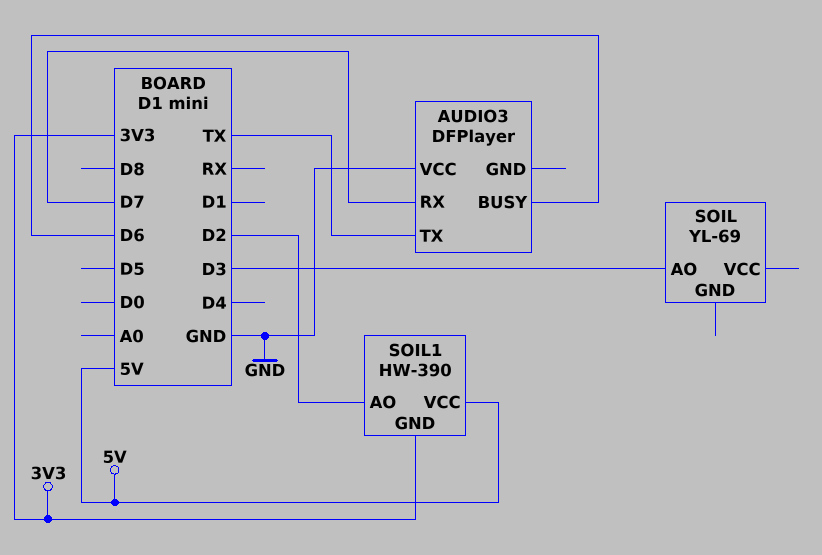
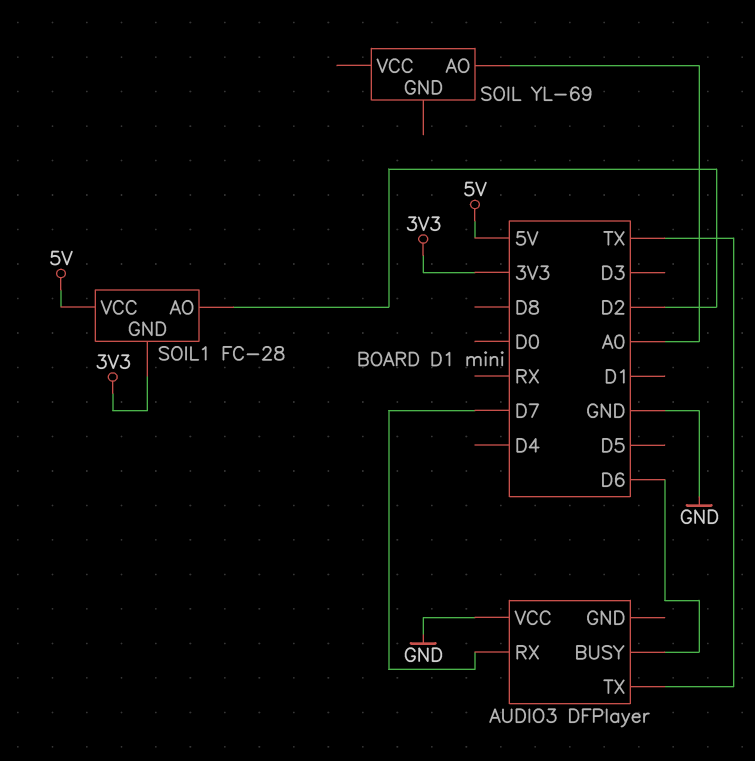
SOIL pin AO: D3 -> A0
SOIL1: HW-390 -> FC-28

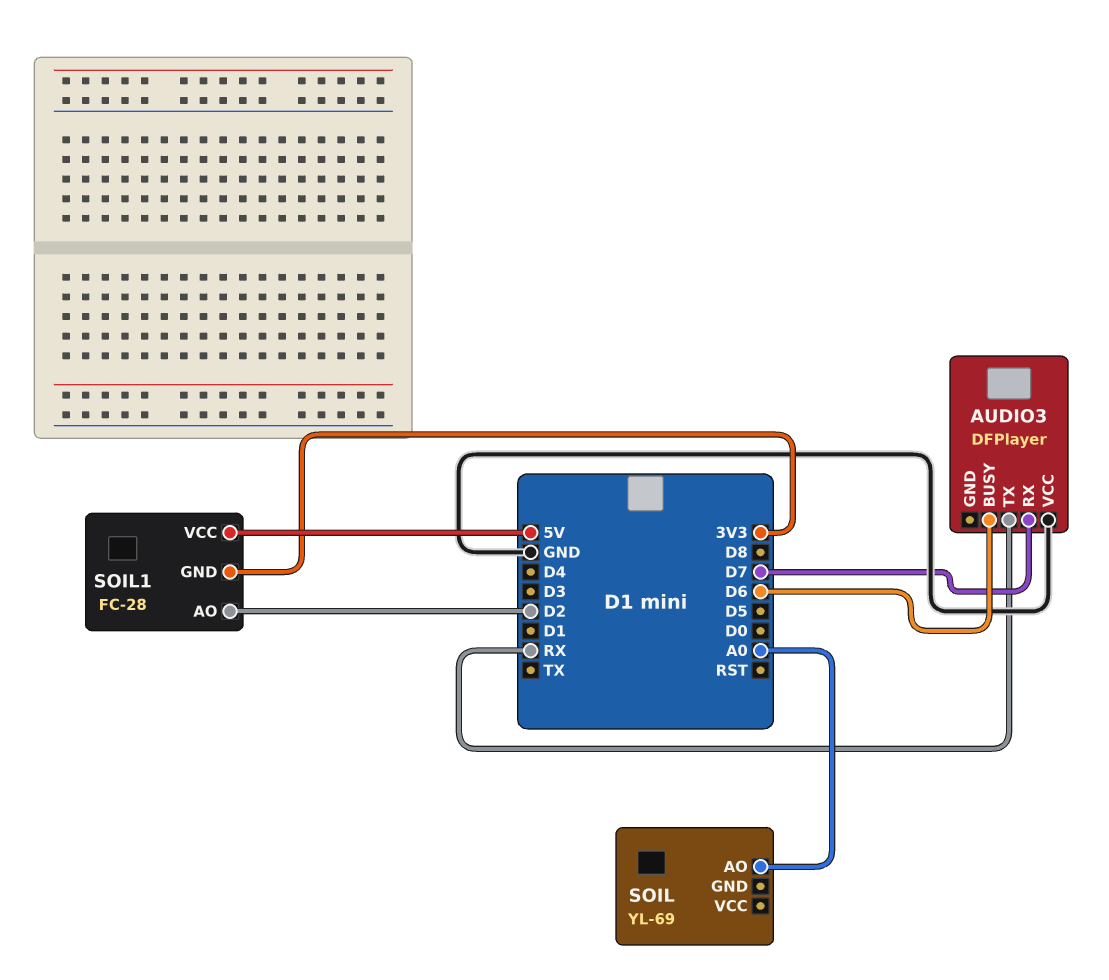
AUDIO3 pin TX: TX -> RX

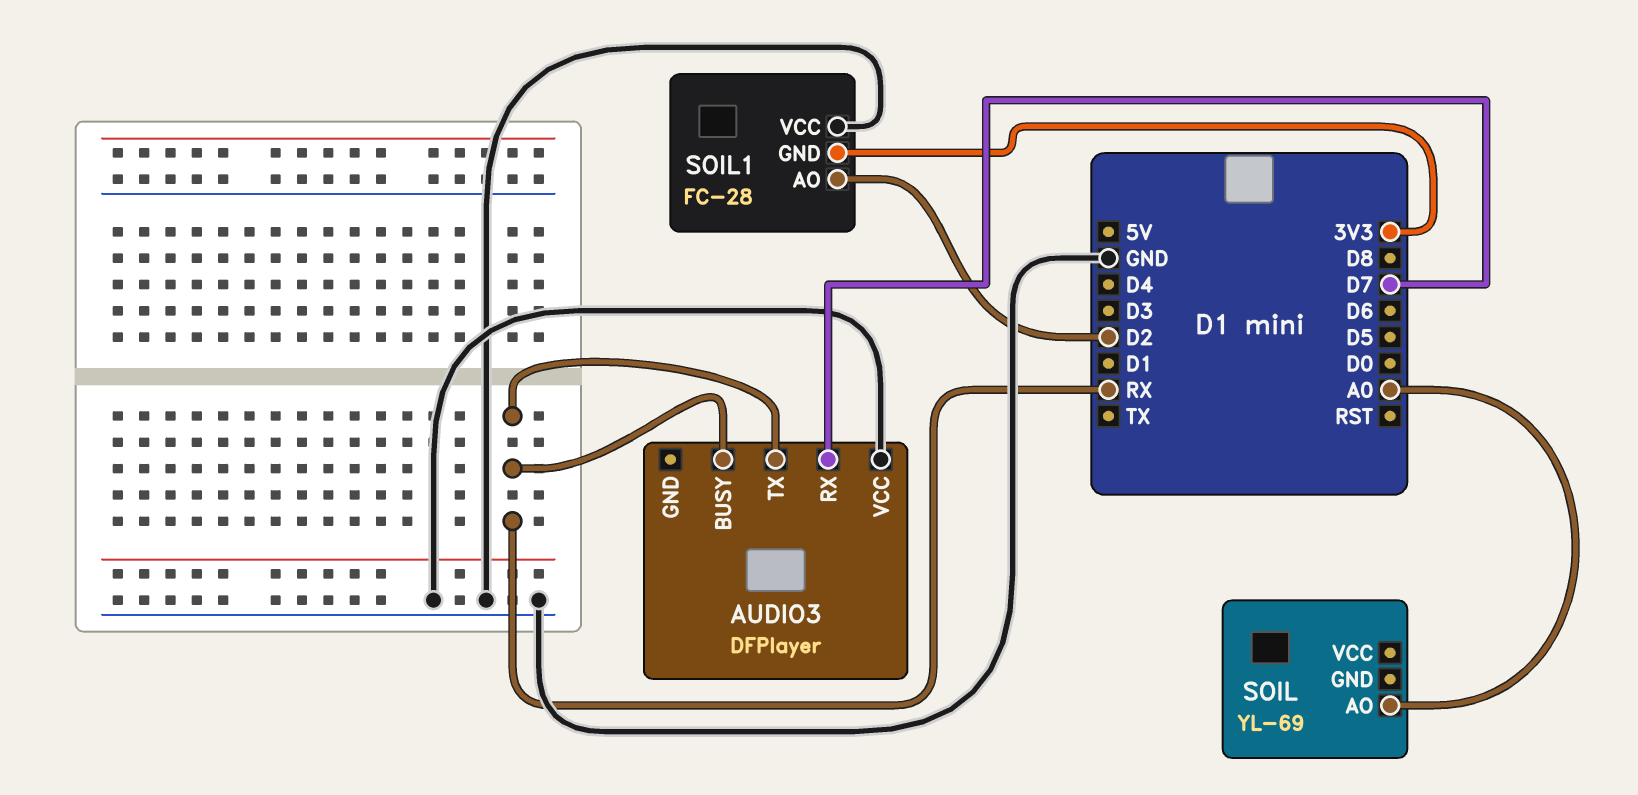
AUDIO3 pin BUSY: D6 -> RX
SOIL1 pin VCC: 5V -> GND

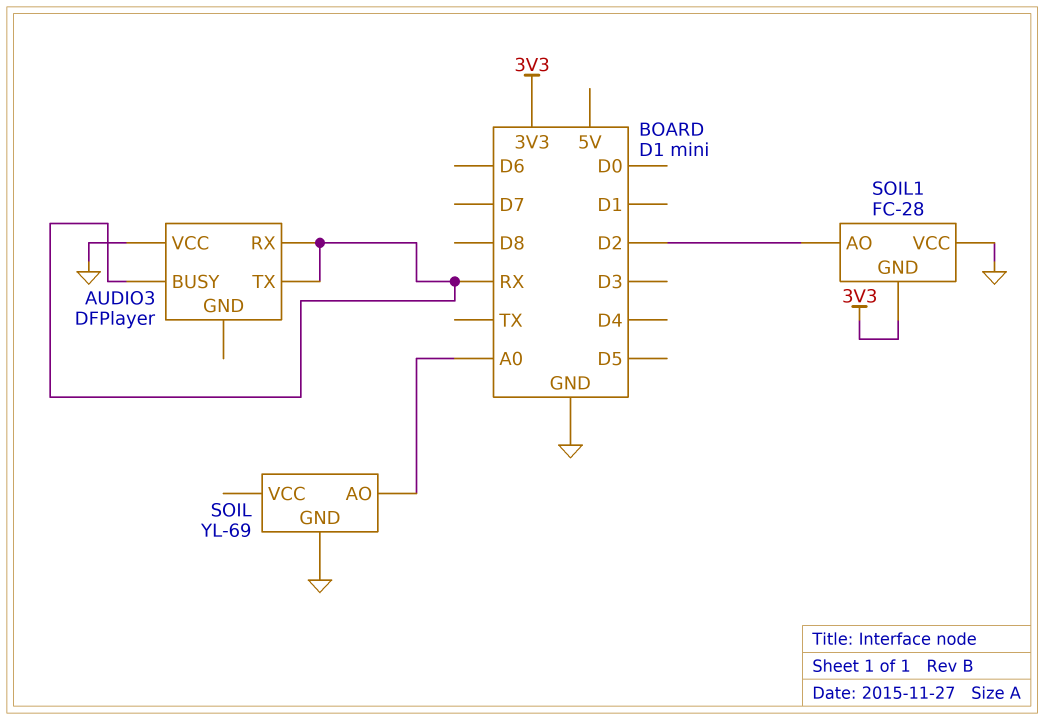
AUDIO3 pin RX: D7 -> RX
SOIL pin GND: none -> GND

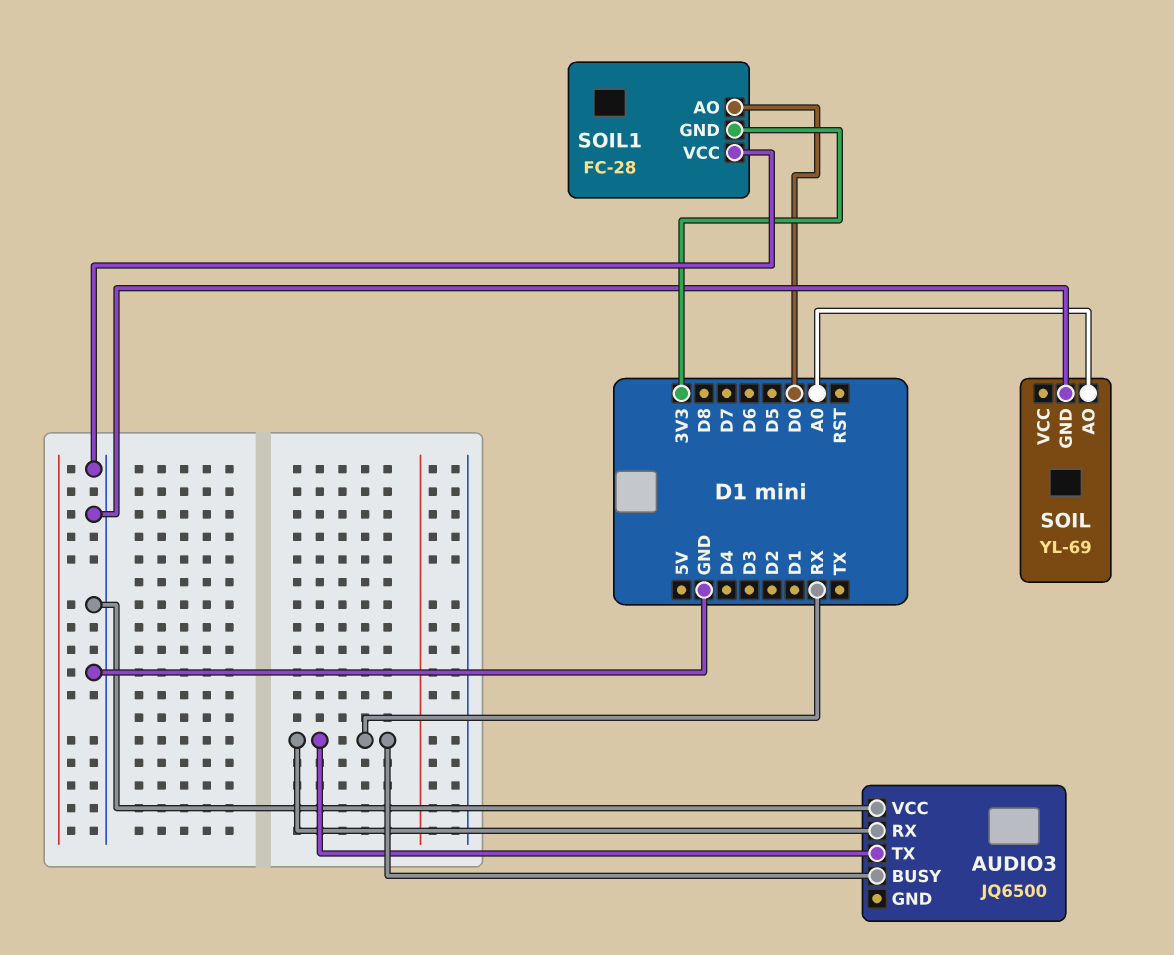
AUDIO3: DFPlayer -> JQ6500
SOIL1 pin AO: D2 -> D0

